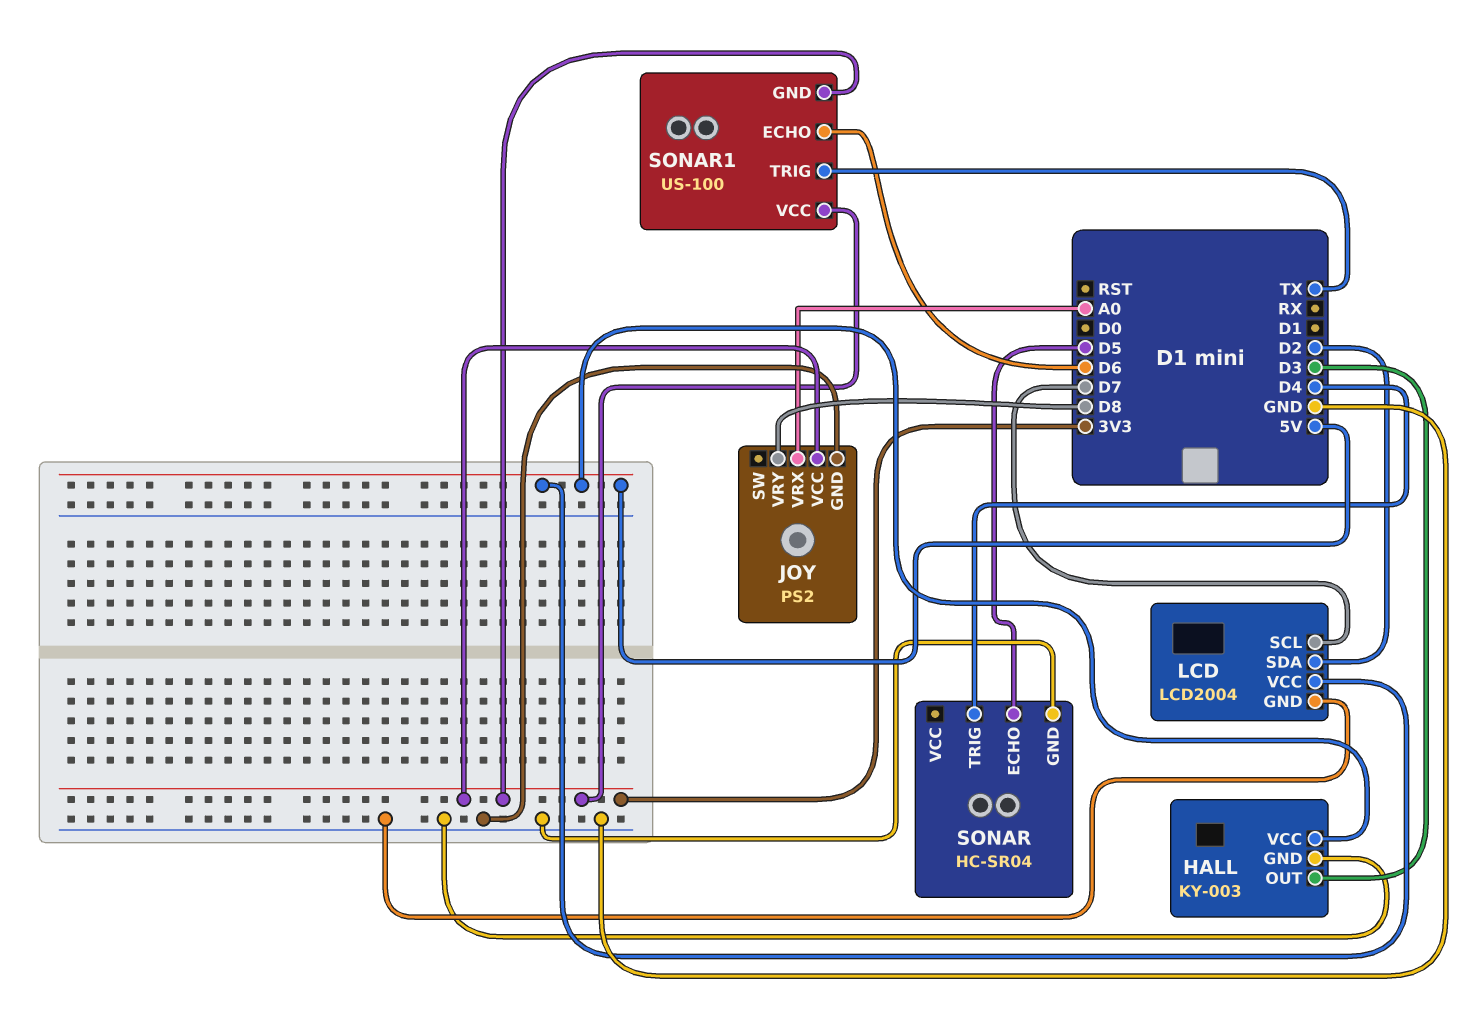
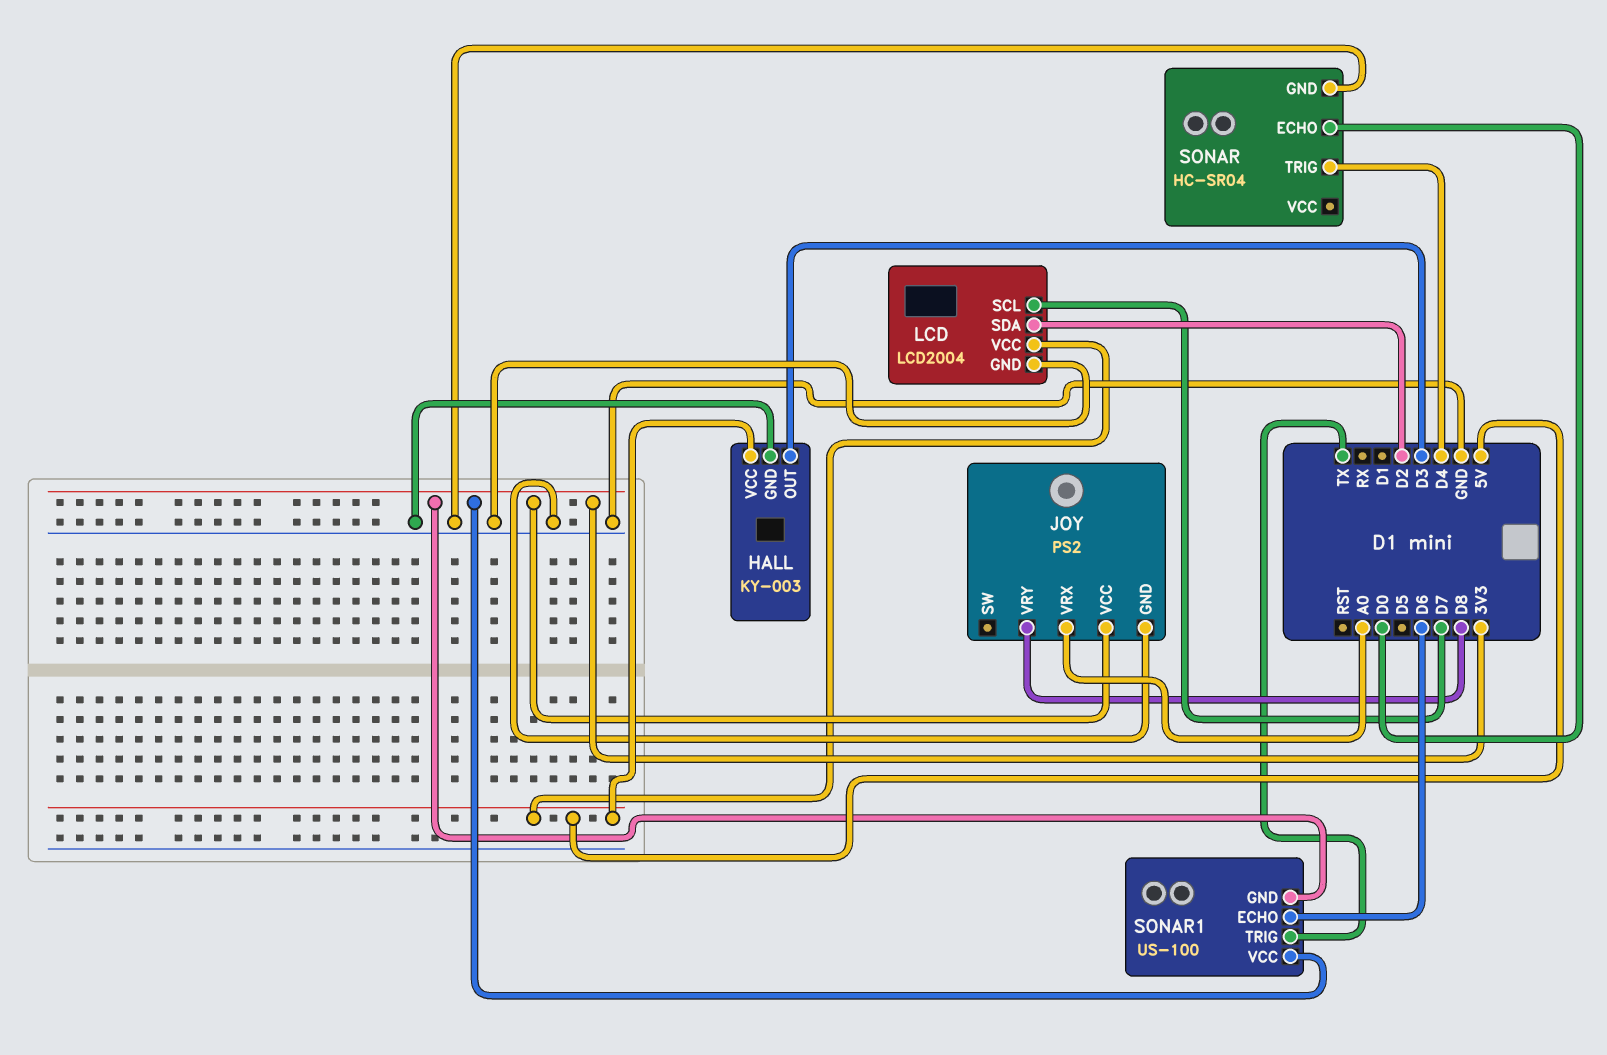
SONAR pin ECHO: D5 -> D0

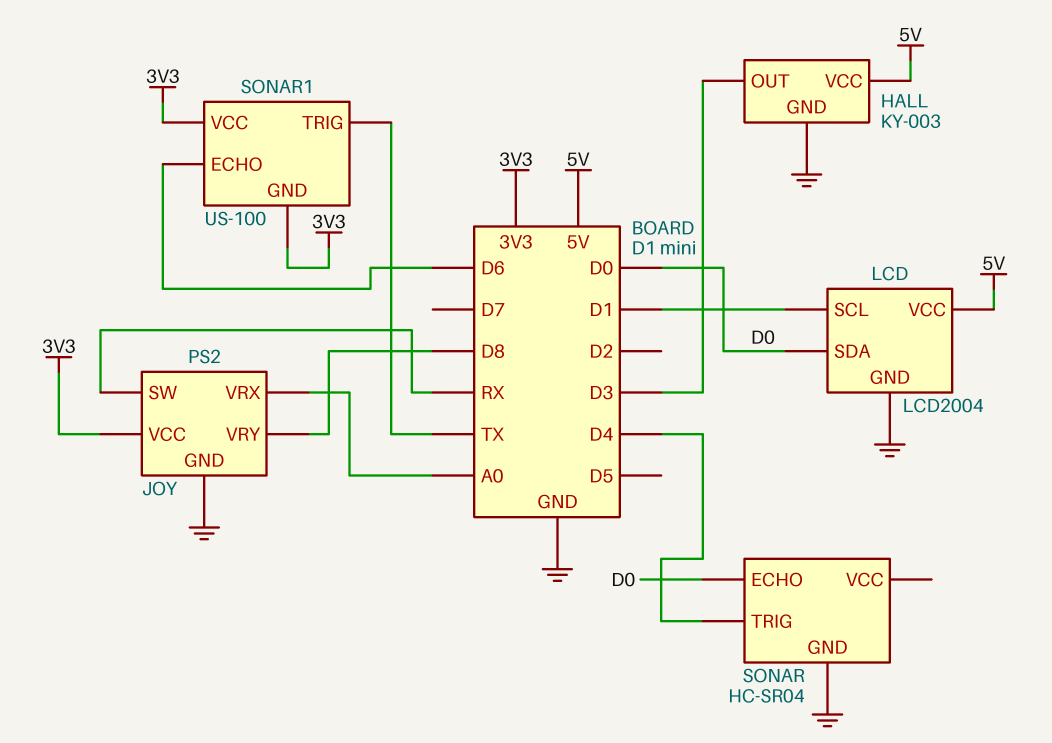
JOY pin SW: none -> RX
LCD pin SCL: D7 -> D1
LCD pin SDA: D2 -> D0

